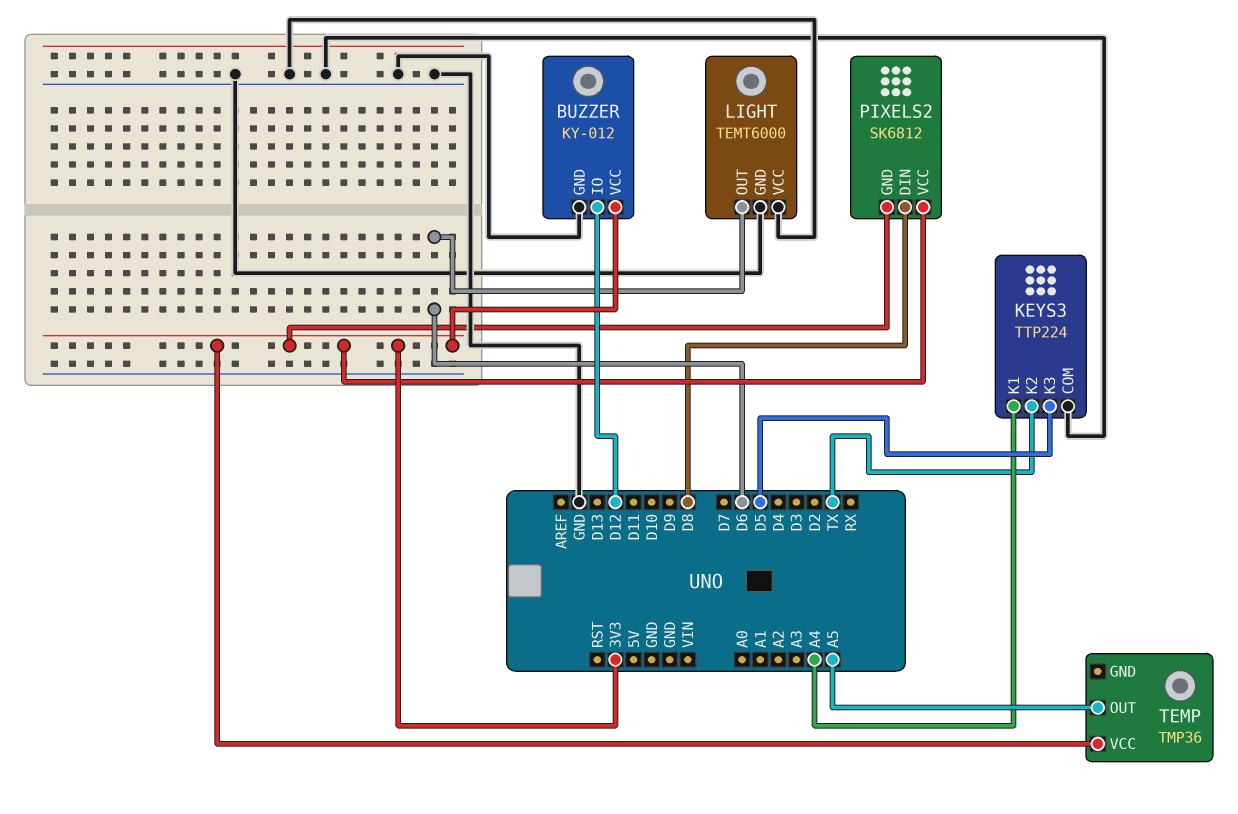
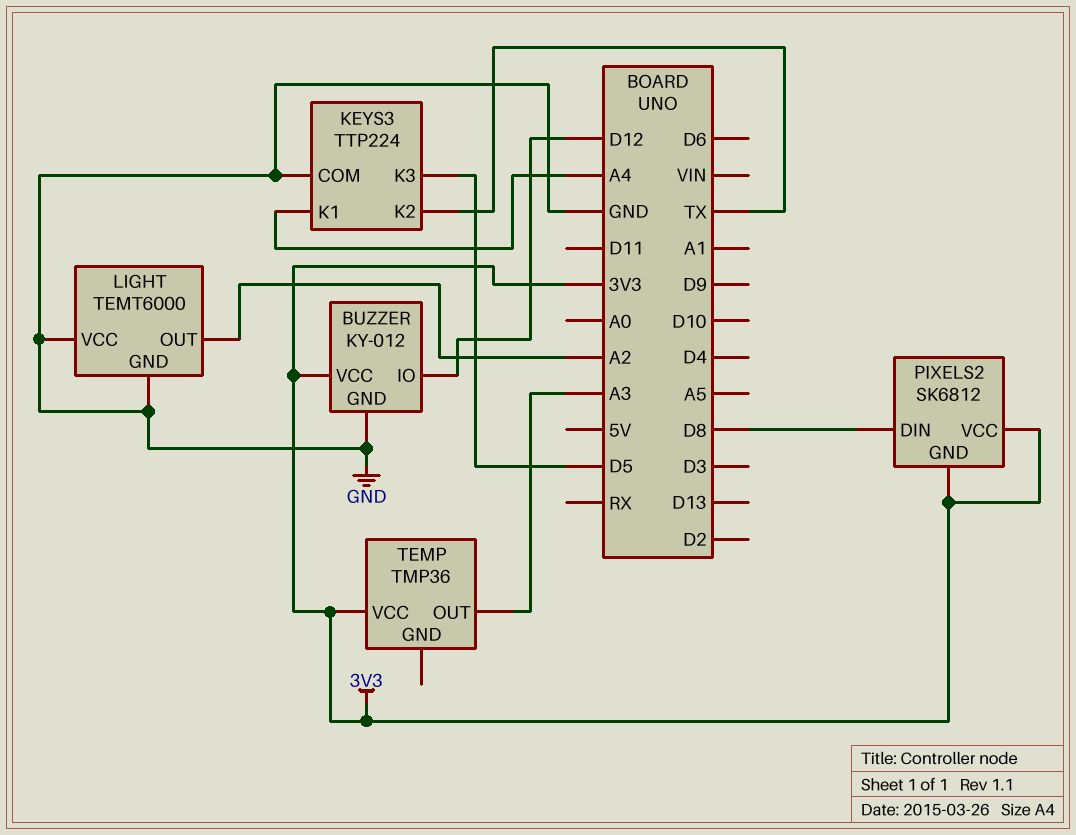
LIGHT pin OUT: D6 -> A2
TEMP pin OUT: A5 -> A3

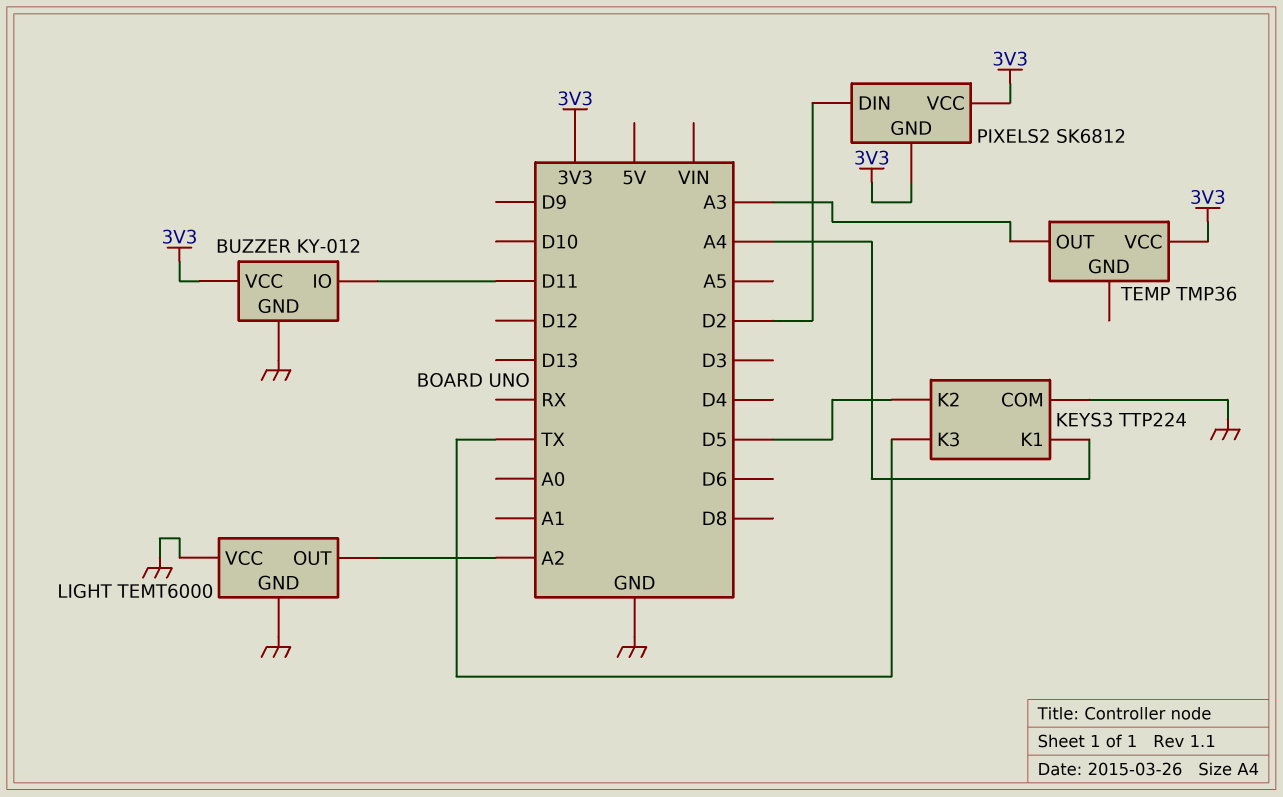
BUZZER pin IO: D12 -> D11
KEYS3 pin K2: TX -> D5
KEYS3 pin K3: D5 -> TX
PIXELS2 pin DIN: D8 -> D2

